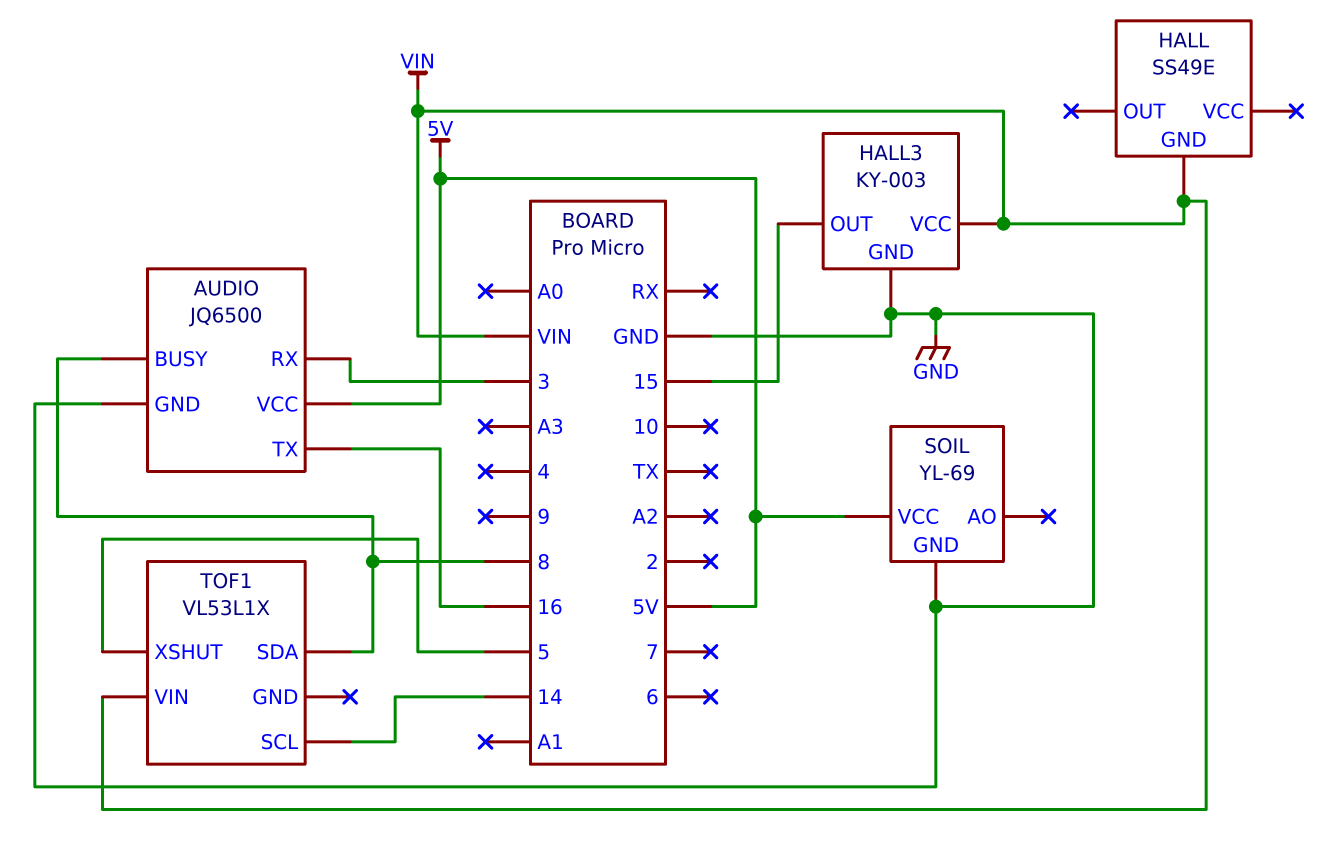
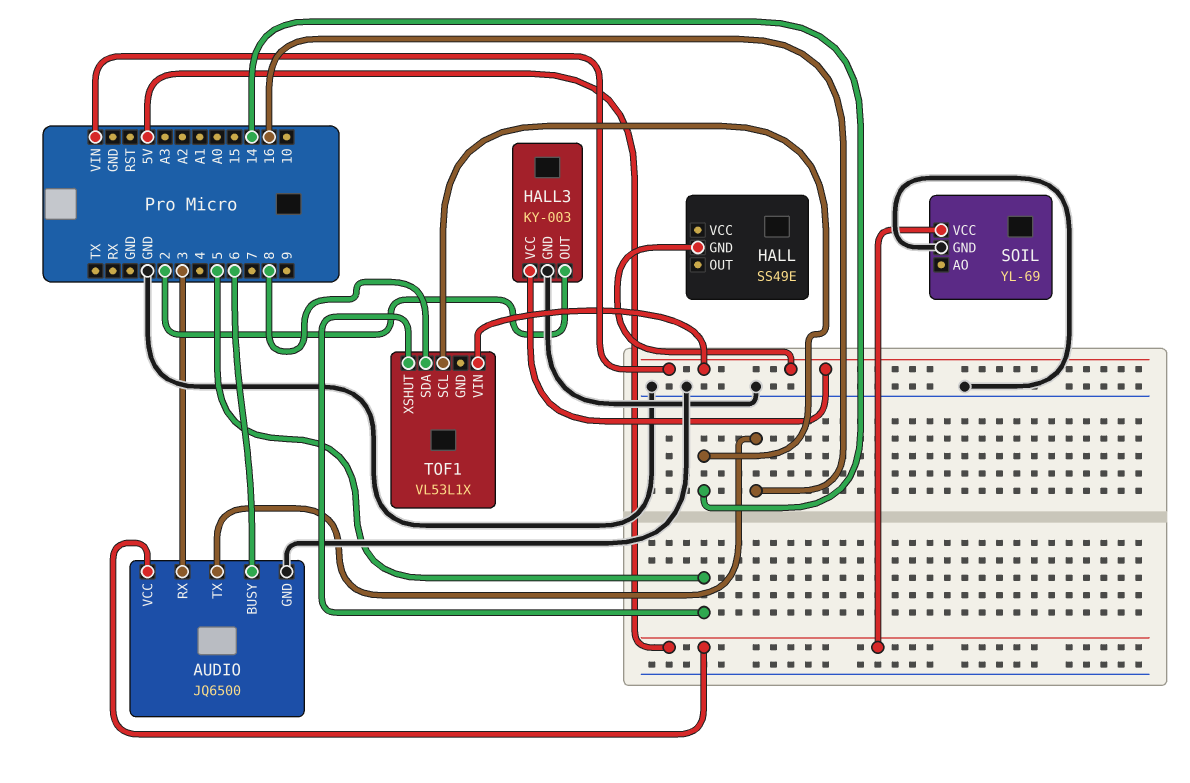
AUDIO pin BUSY: 8 -> 6
HALL3 pin OUT: 15 -> 2

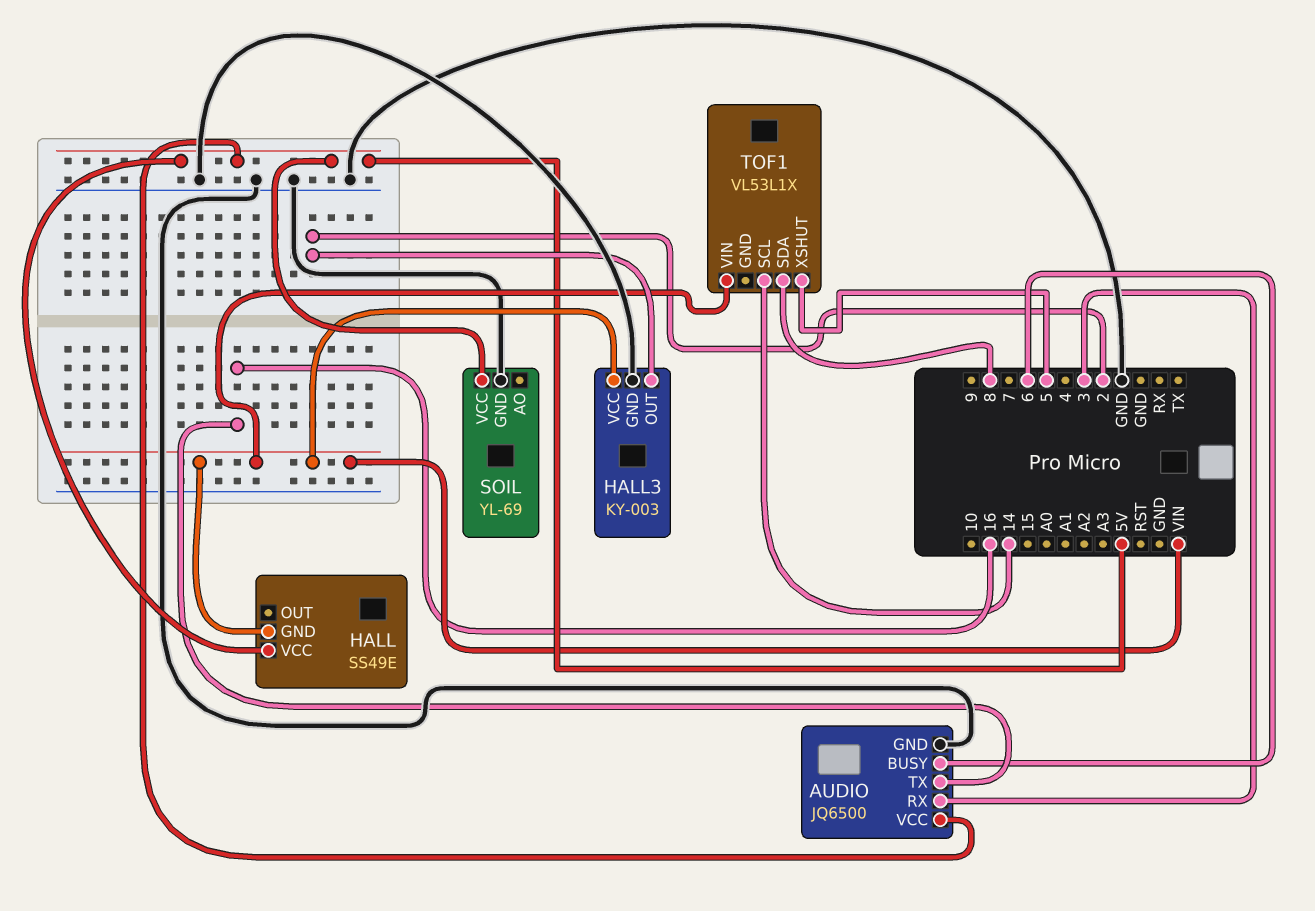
HALL pin VCC: none -> 5V

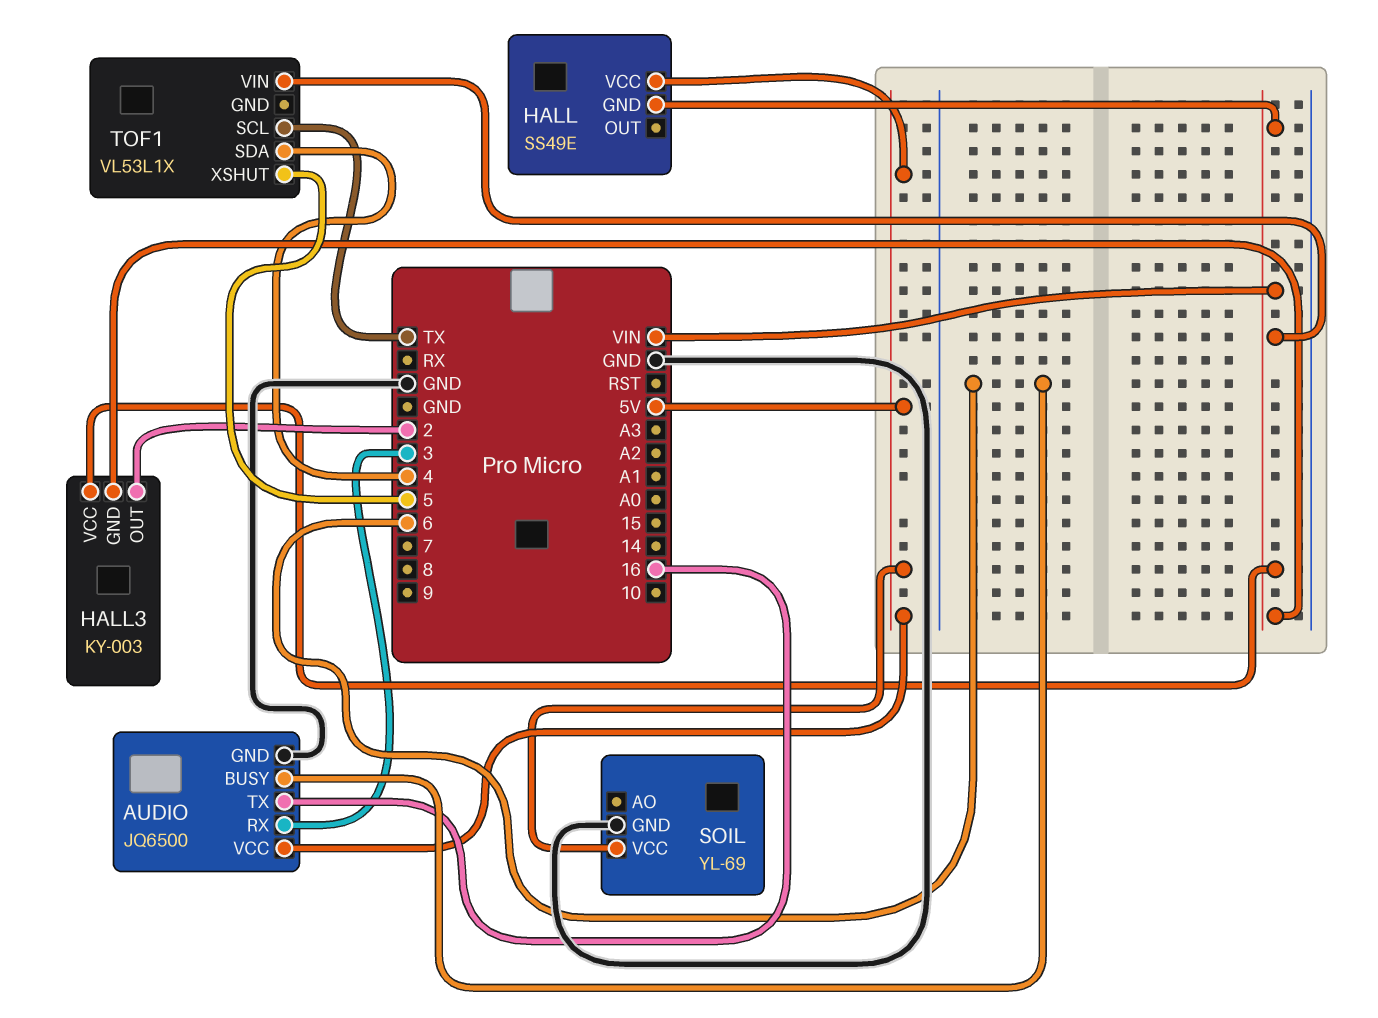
HALL3 pin GND: GND -> VIN
TOF1 pin SCL: 14 -> TX
TOF1 pin SDA: 8 -> 4

